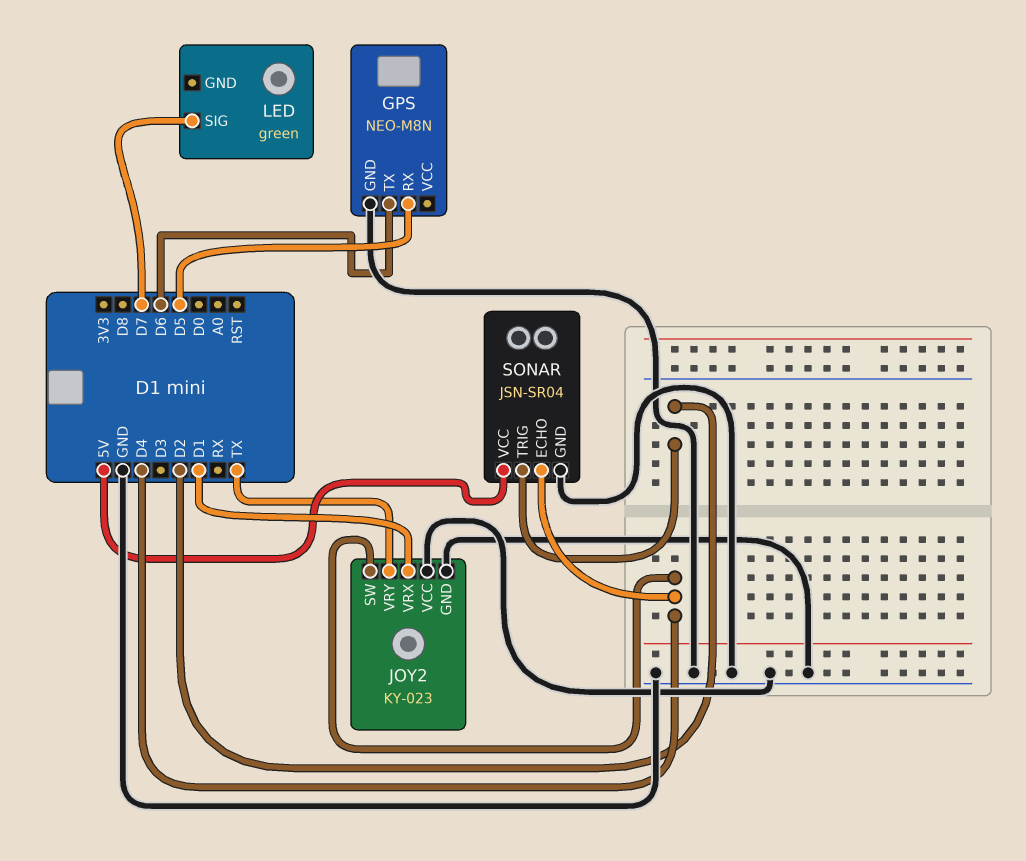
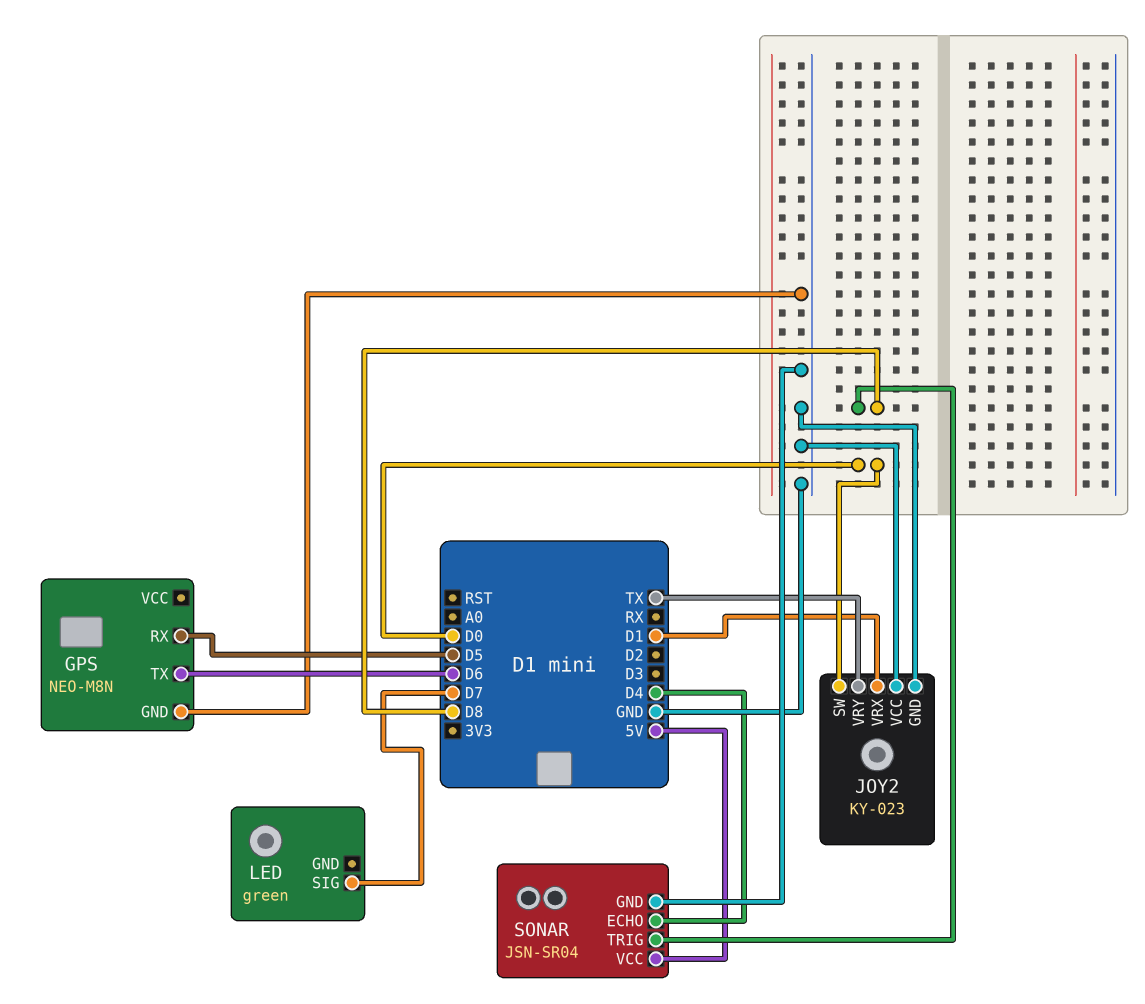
JOY2 pin SW: D4 -> D0
SONAR pin TRIG: D2 -> D8

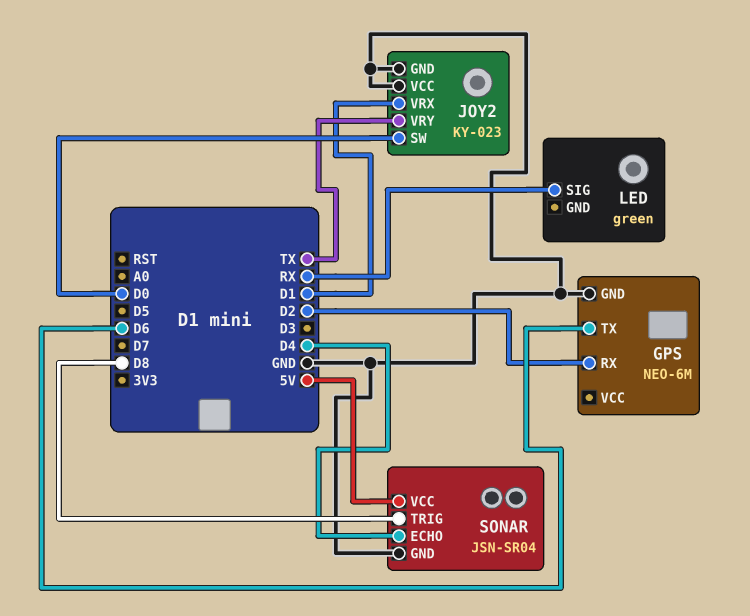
GPS: NEO-M8N -> NEO-6M
GPS pin RX: D5 -> D2
LED pin SIG: D7 -> RX

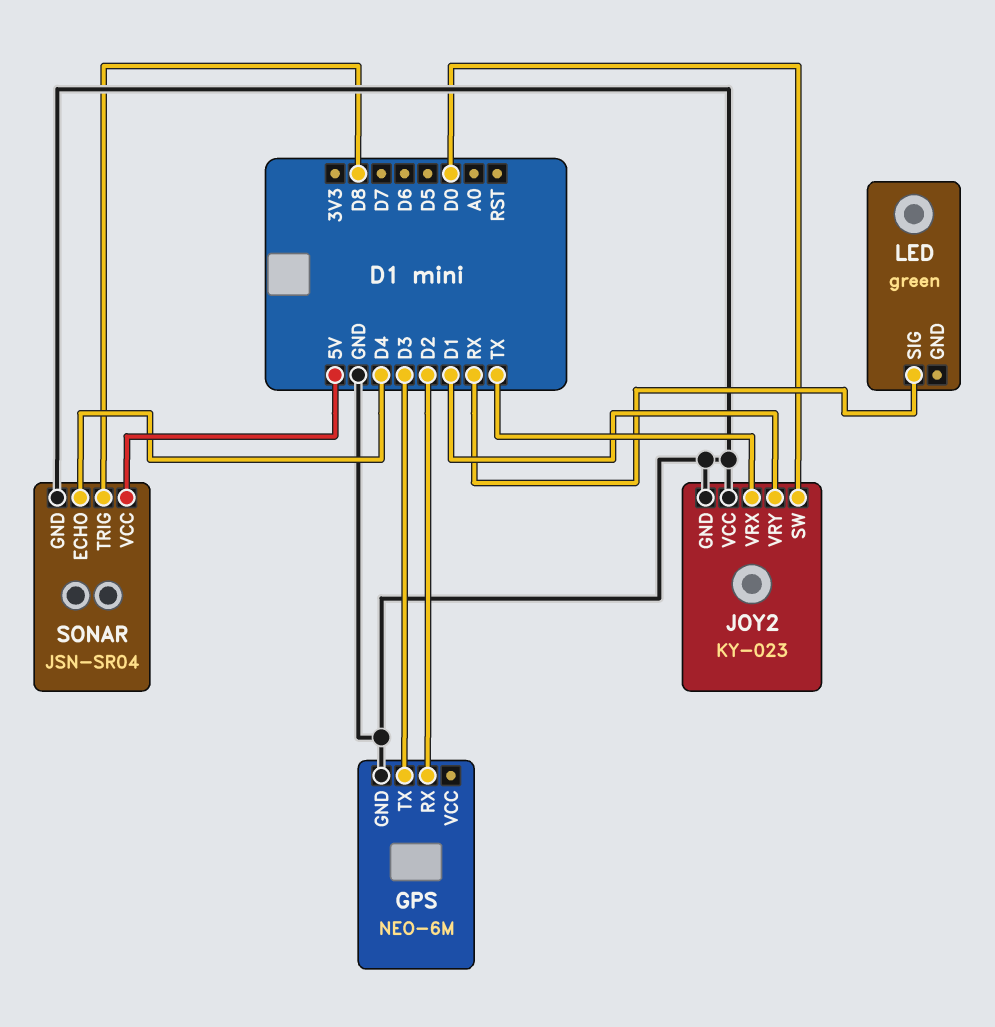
GPS pin TX: D6 -> D3
JOY2 pin VRX: D1 -> TX
JOY2 pin VRY: TX -> D1

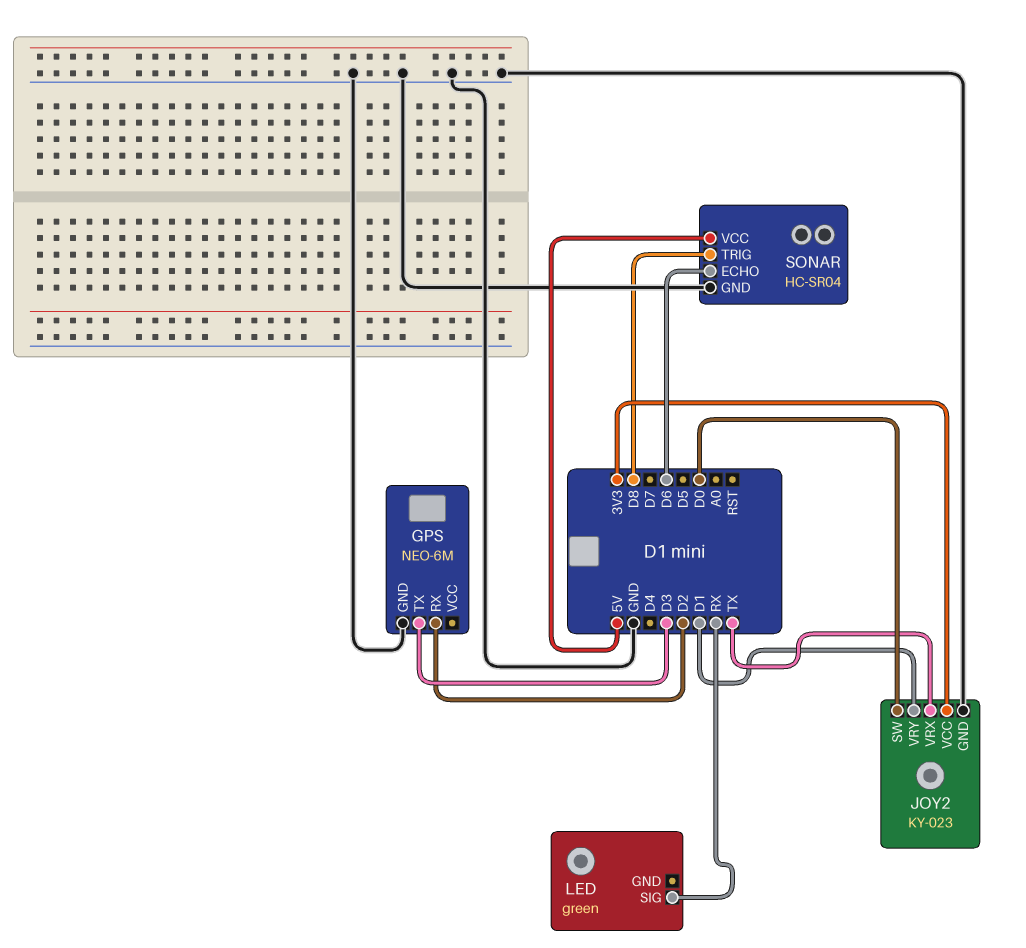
JOY2 pin VCC: GND -> 3V3
SONAR: JSN-SR04 -> HC-SR04
SONAR pin ECHO: D4 -> D6

